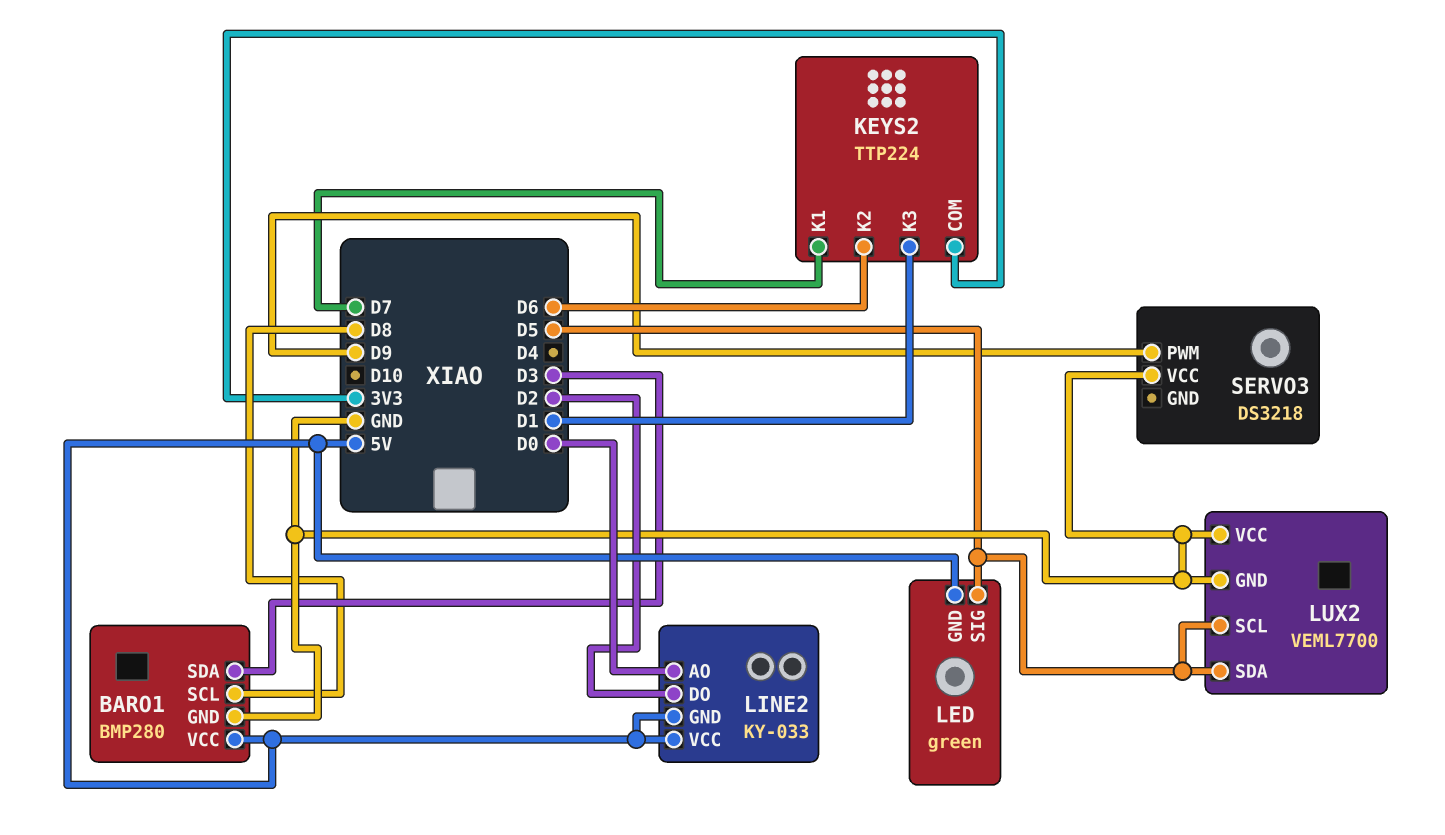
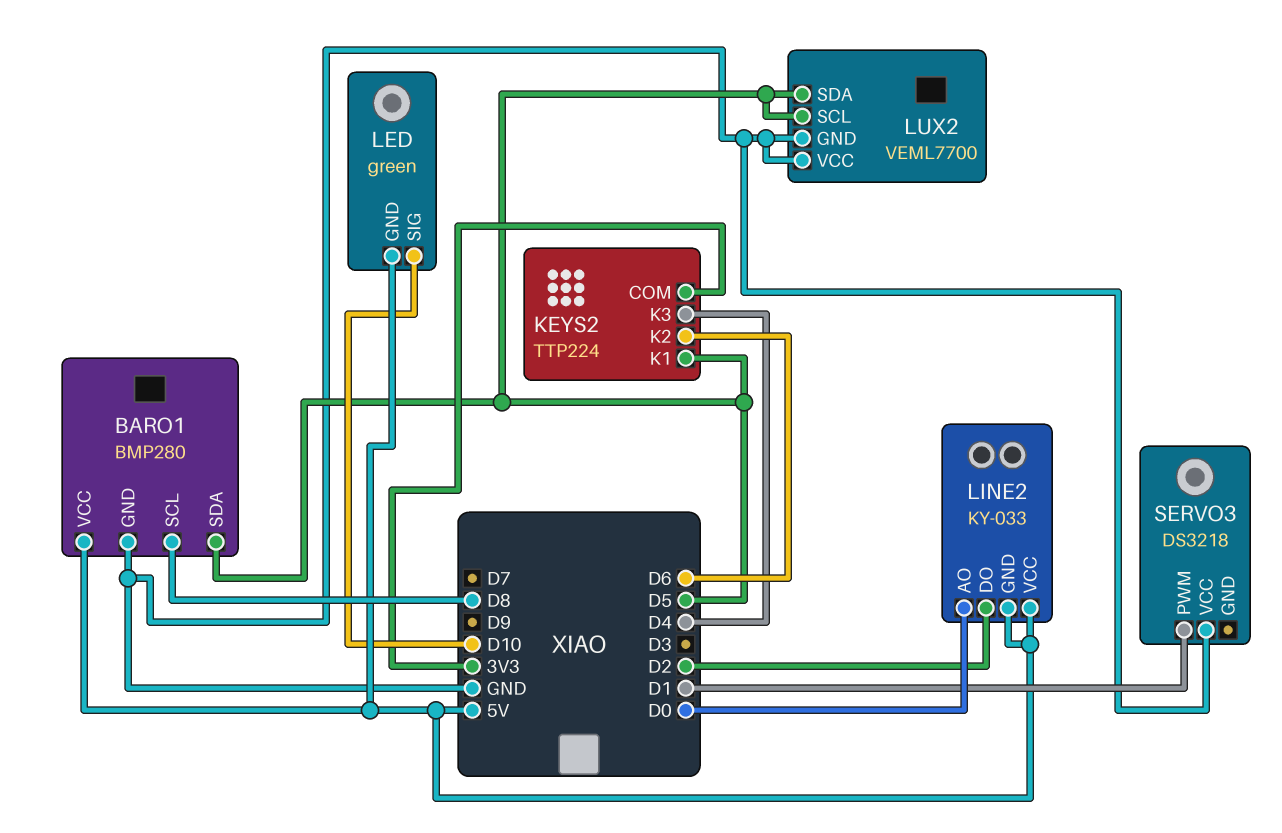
BARO1 pin SDA: D3 -> D5
KEYS2 pin K1: D7 -> D5
KEYS2 pin K3: D1 -> D4
LED pin SIG: D5 -> D10
SERVO3 pin PWM: D9 -> D1

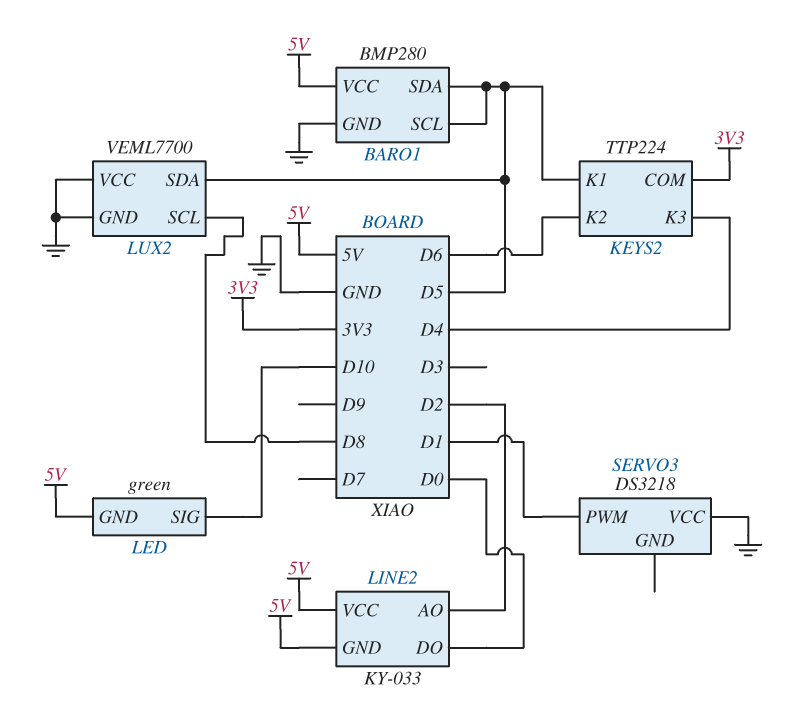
BARO1 pin SCL: D8 -> D5
LINE2 pin AO: D0 -> D2
LINE2 pin DO: D2 -> D0
LUX2 pin SCL: D5 -> D8

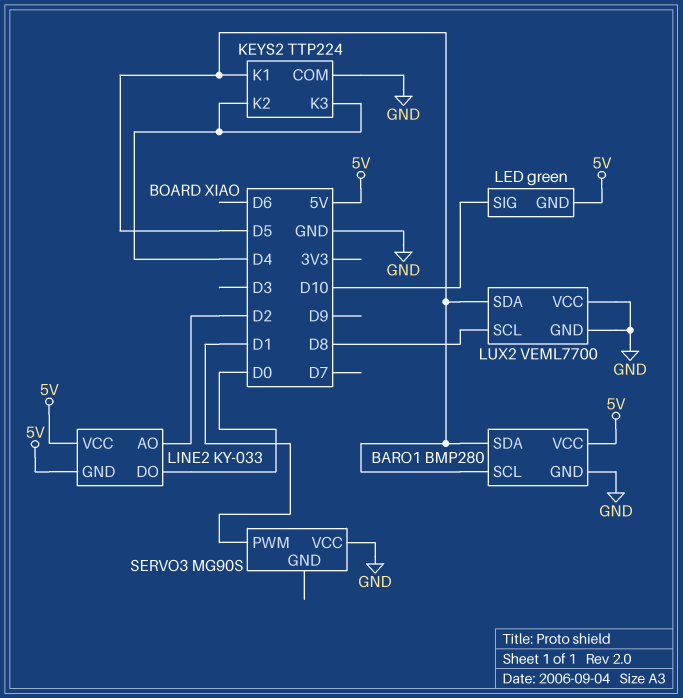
KEYS2 pin COM: 3V3 -> GND
KEYS2 pin K2: D6 -> D4
SERVO3: DS3218 -> MG90S

